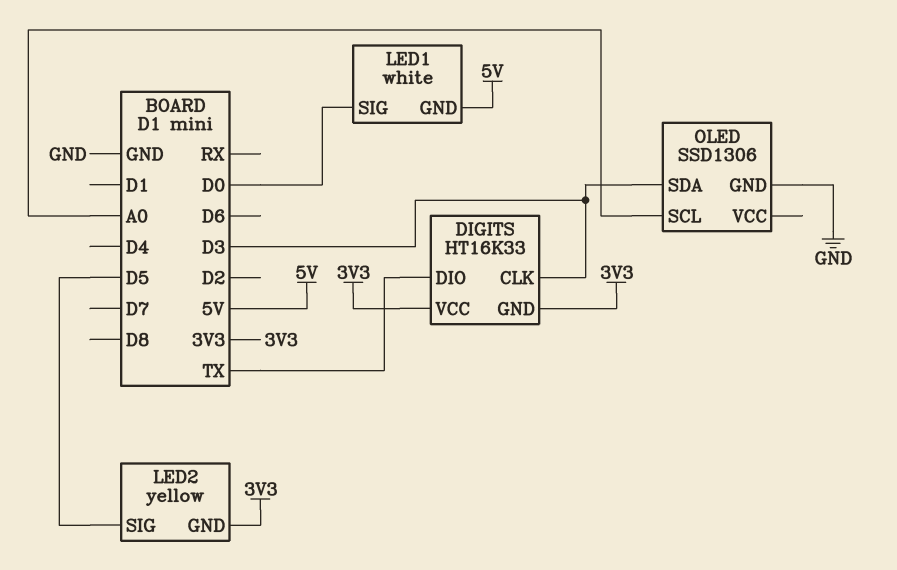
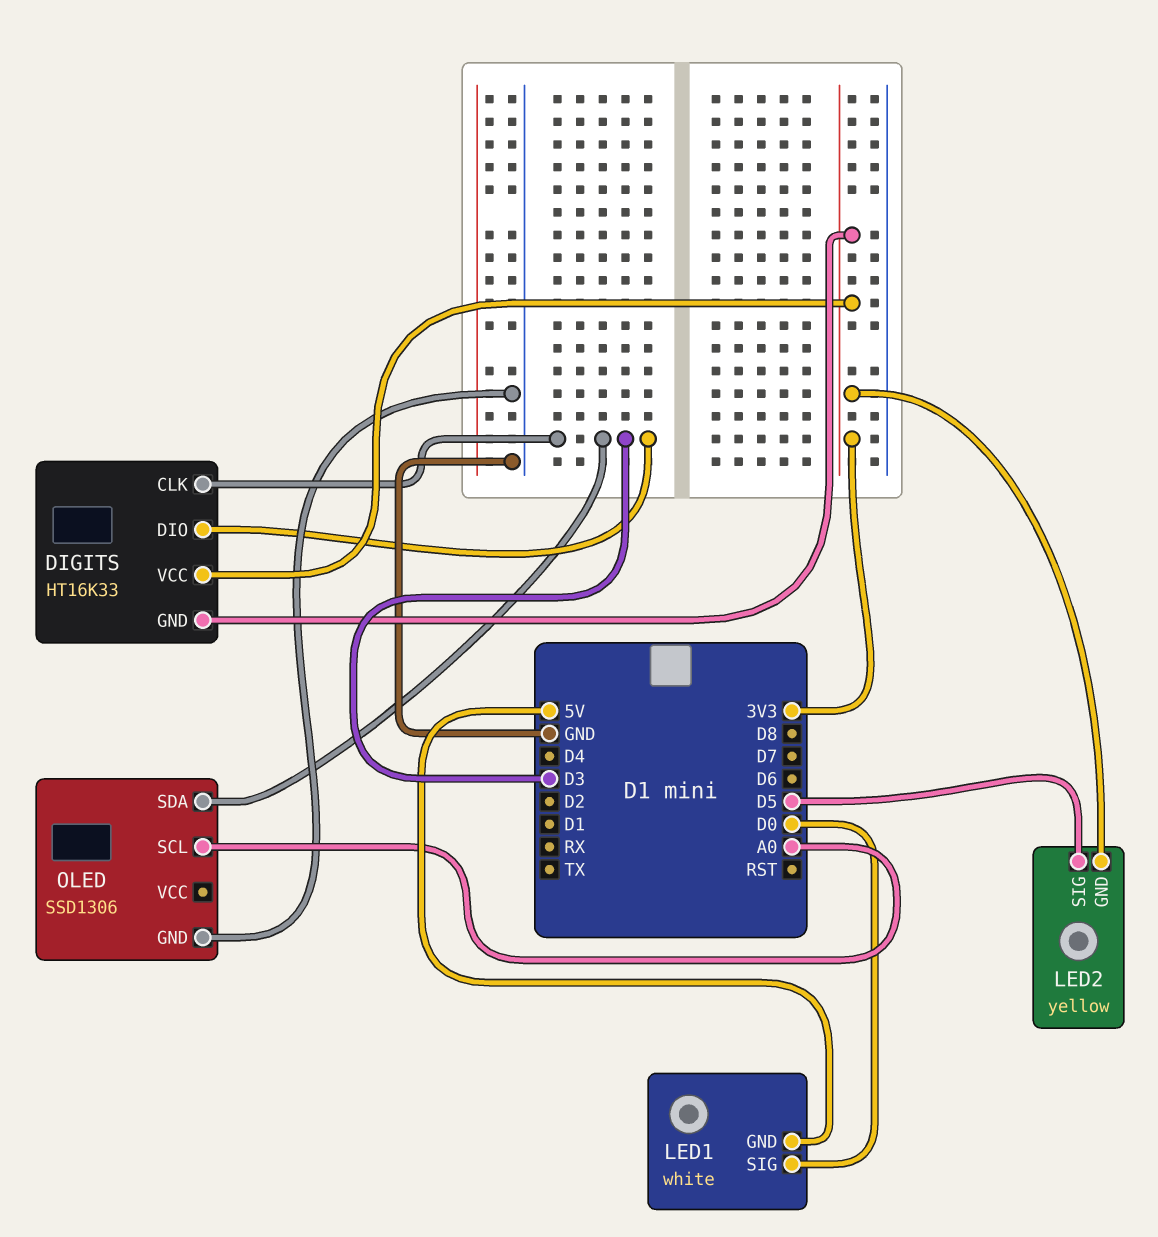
DIGITS pin DIO: TX -> D3

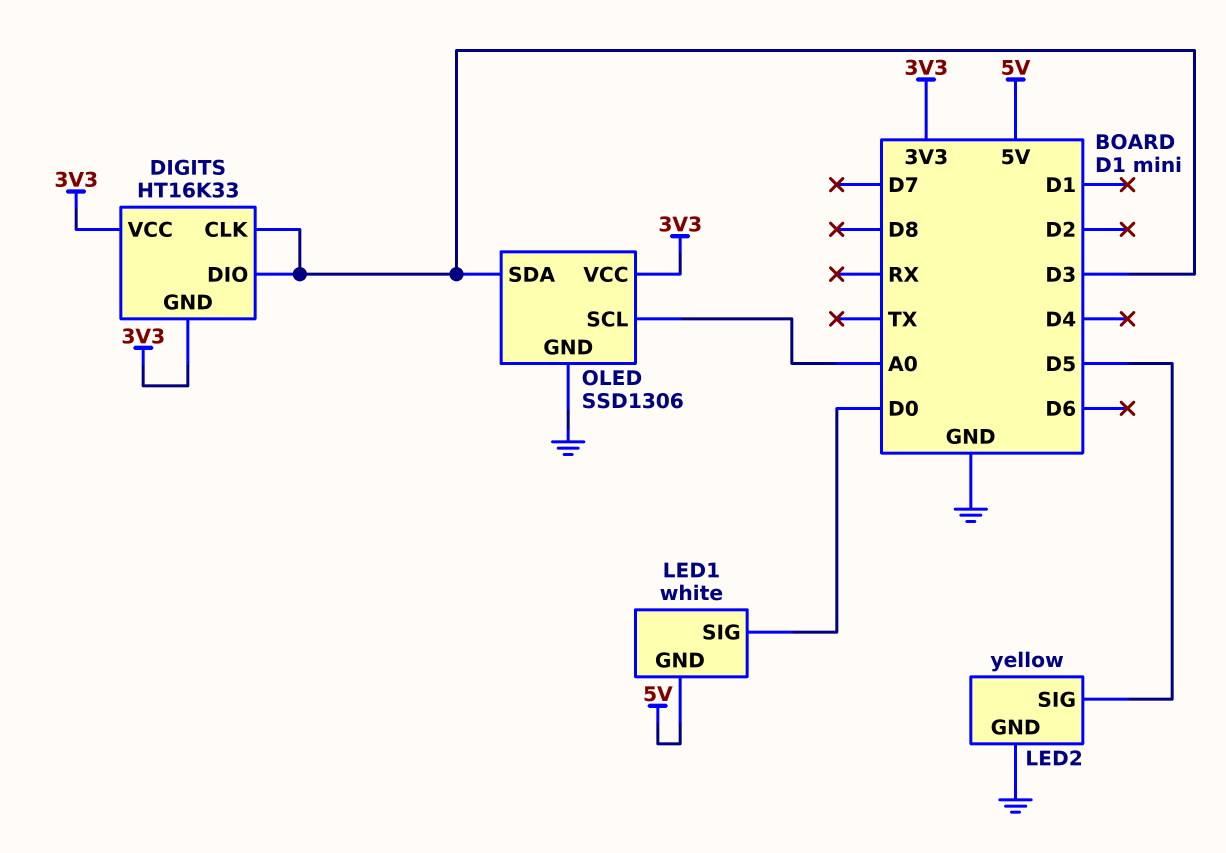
LED2 pin GND: 3V3 -> GND
OLED pin VCC: none -> 3V3

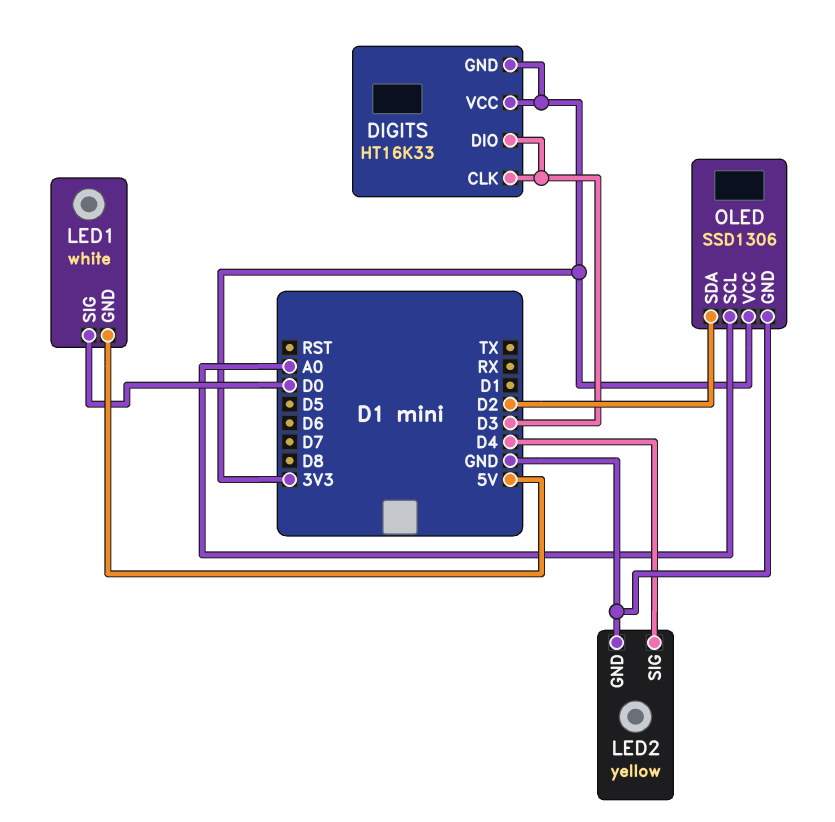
LED2 pin SIG: D5 -> D4
OLED pin SDA: D3 -> D2

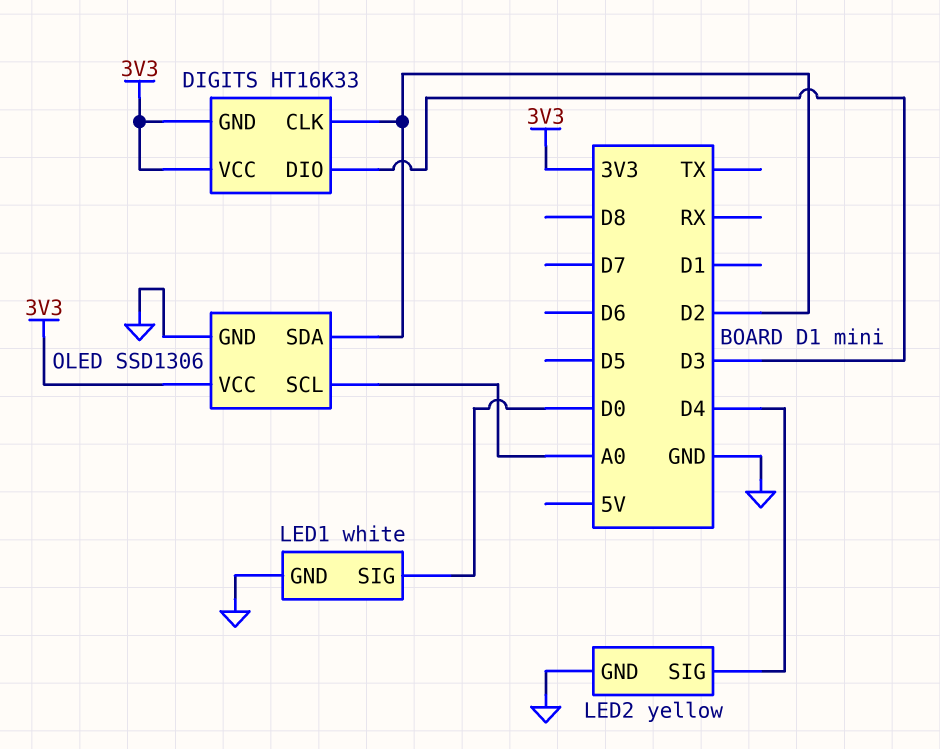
DIGITS pin CLK: D3 -> D2
LED1 pin GND: 5V -> GND

